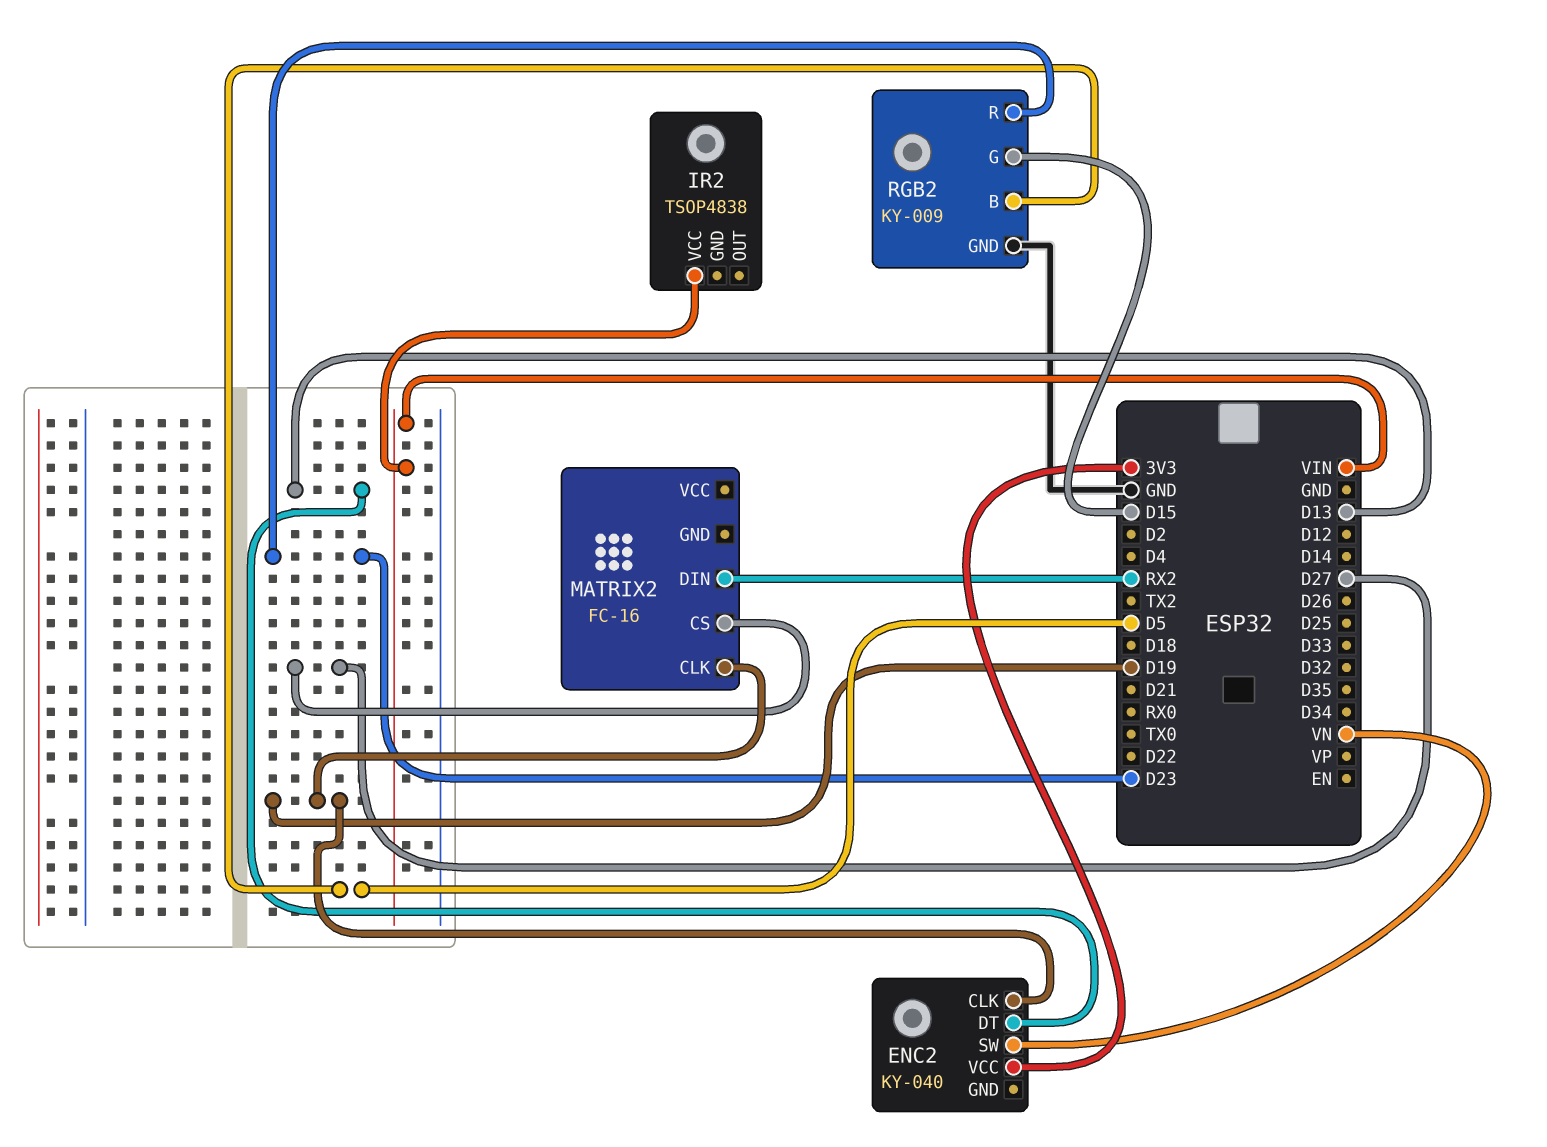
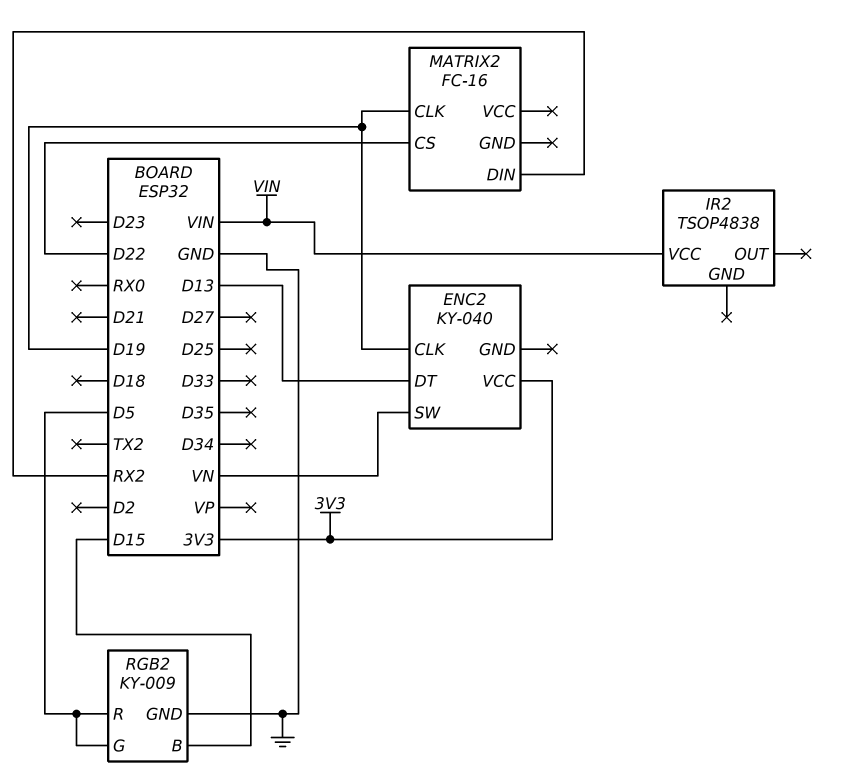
MATRIX2 pin CS: D27 -> D22
RGB2 pin B: D5 -> D15
RGB2 pin G: D15 -> D5
RGB2 pin R: D23 -> D5

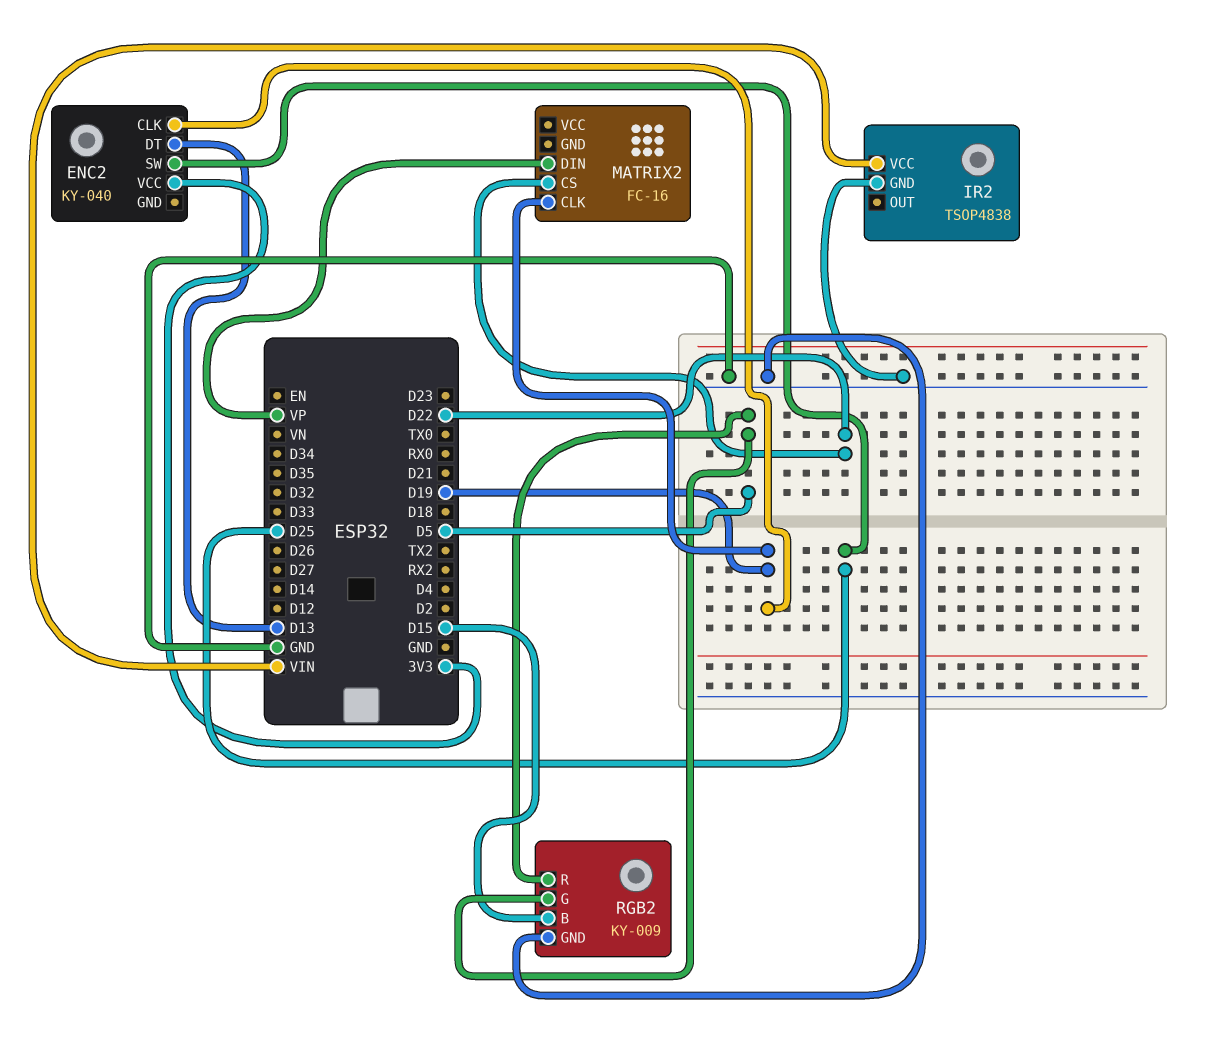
ENC2 pin SW: VN -> D25
IR2 pin GND: none -> GND
MATRIX2 pin DIN: RX2 -> VP

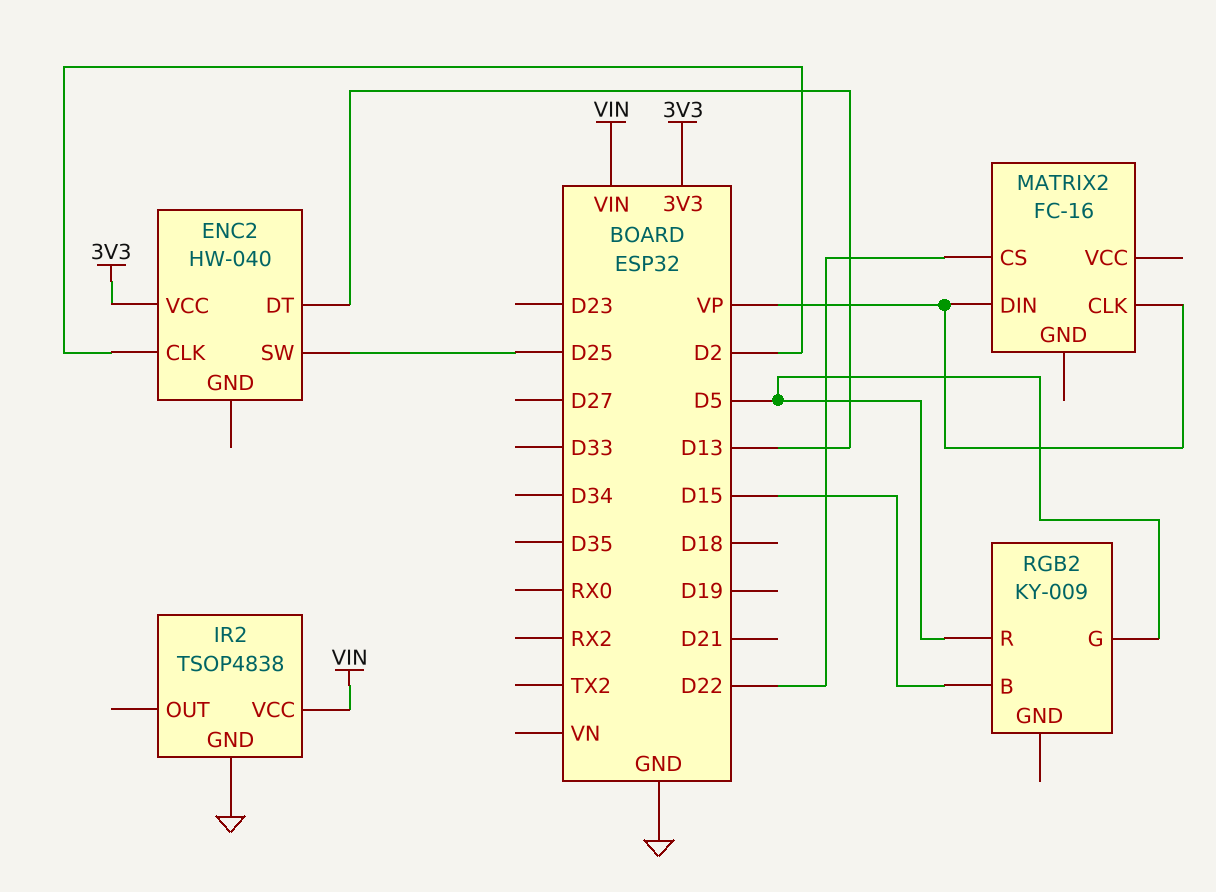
ENC2: KY-040 -> HW-040
ENC2 pin CLK: D19 -> D2
MATRIX2 pin CLK: D19 -> VP
RGB2 pin GND: GND -> none

